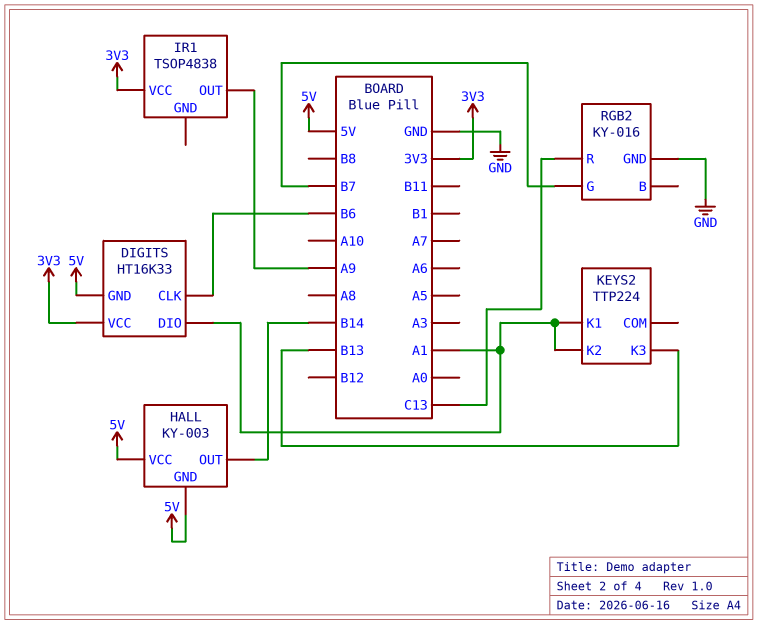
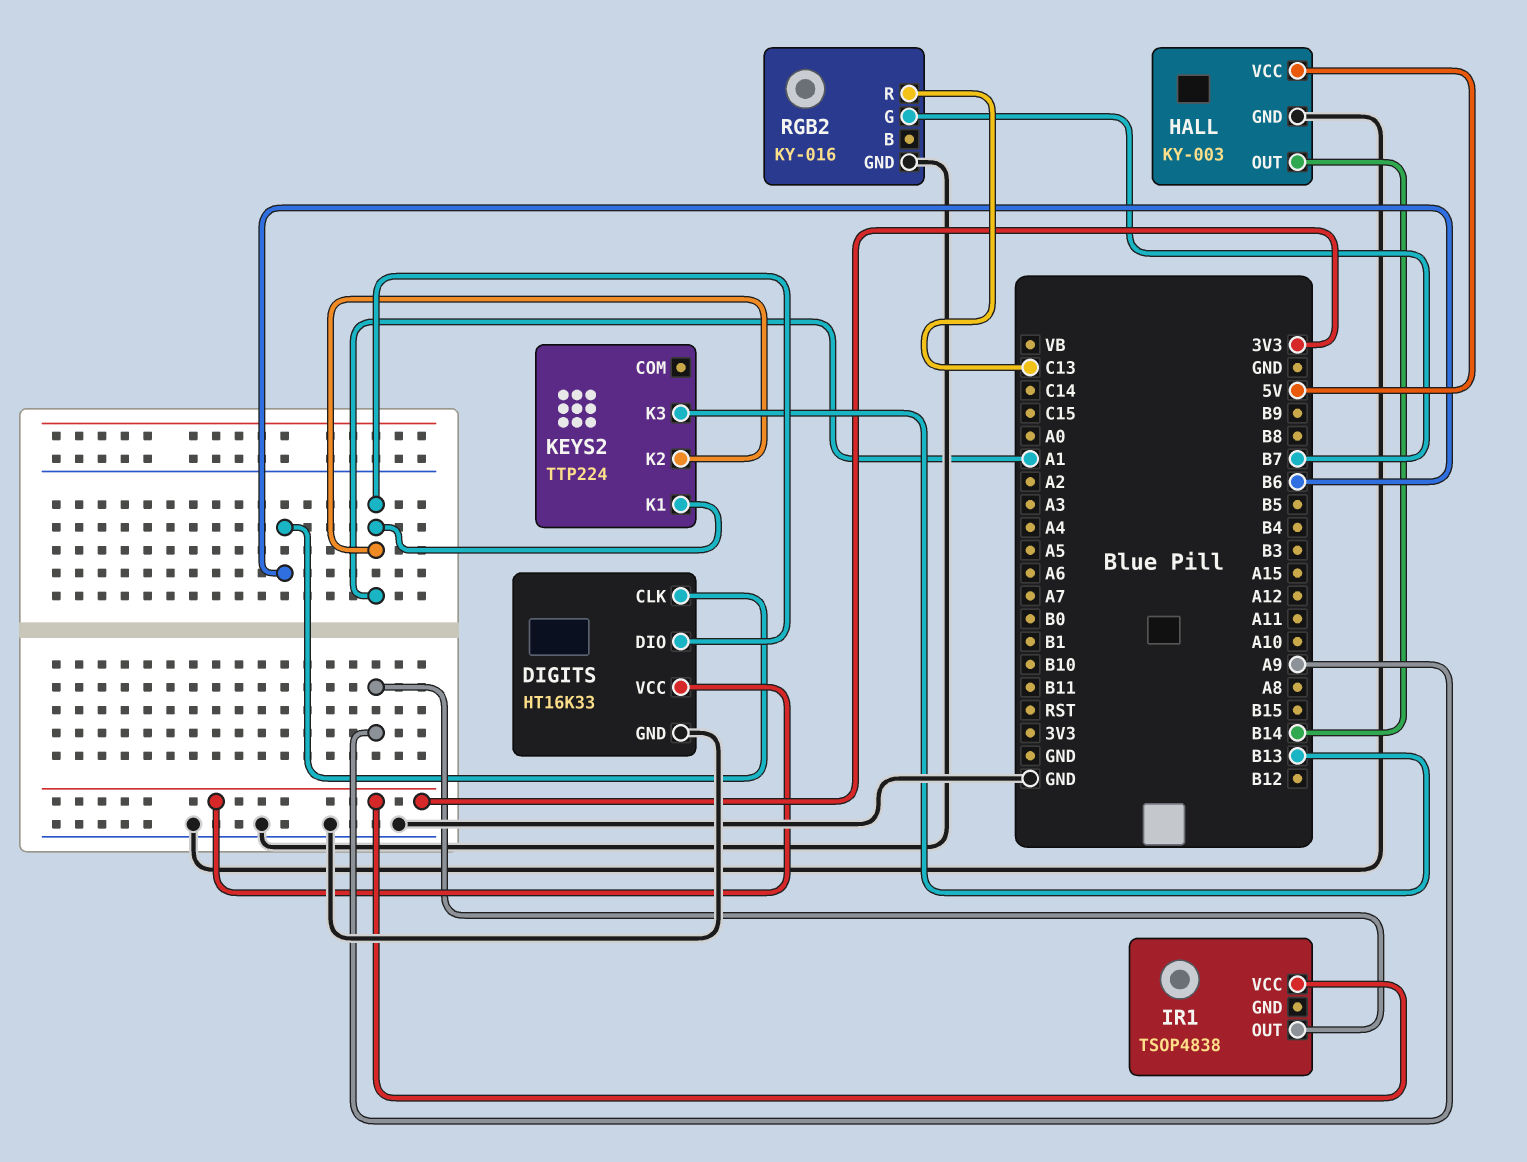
DIGITS pin GND: 5V -> GND
HALL pin GND: 5V -> GND

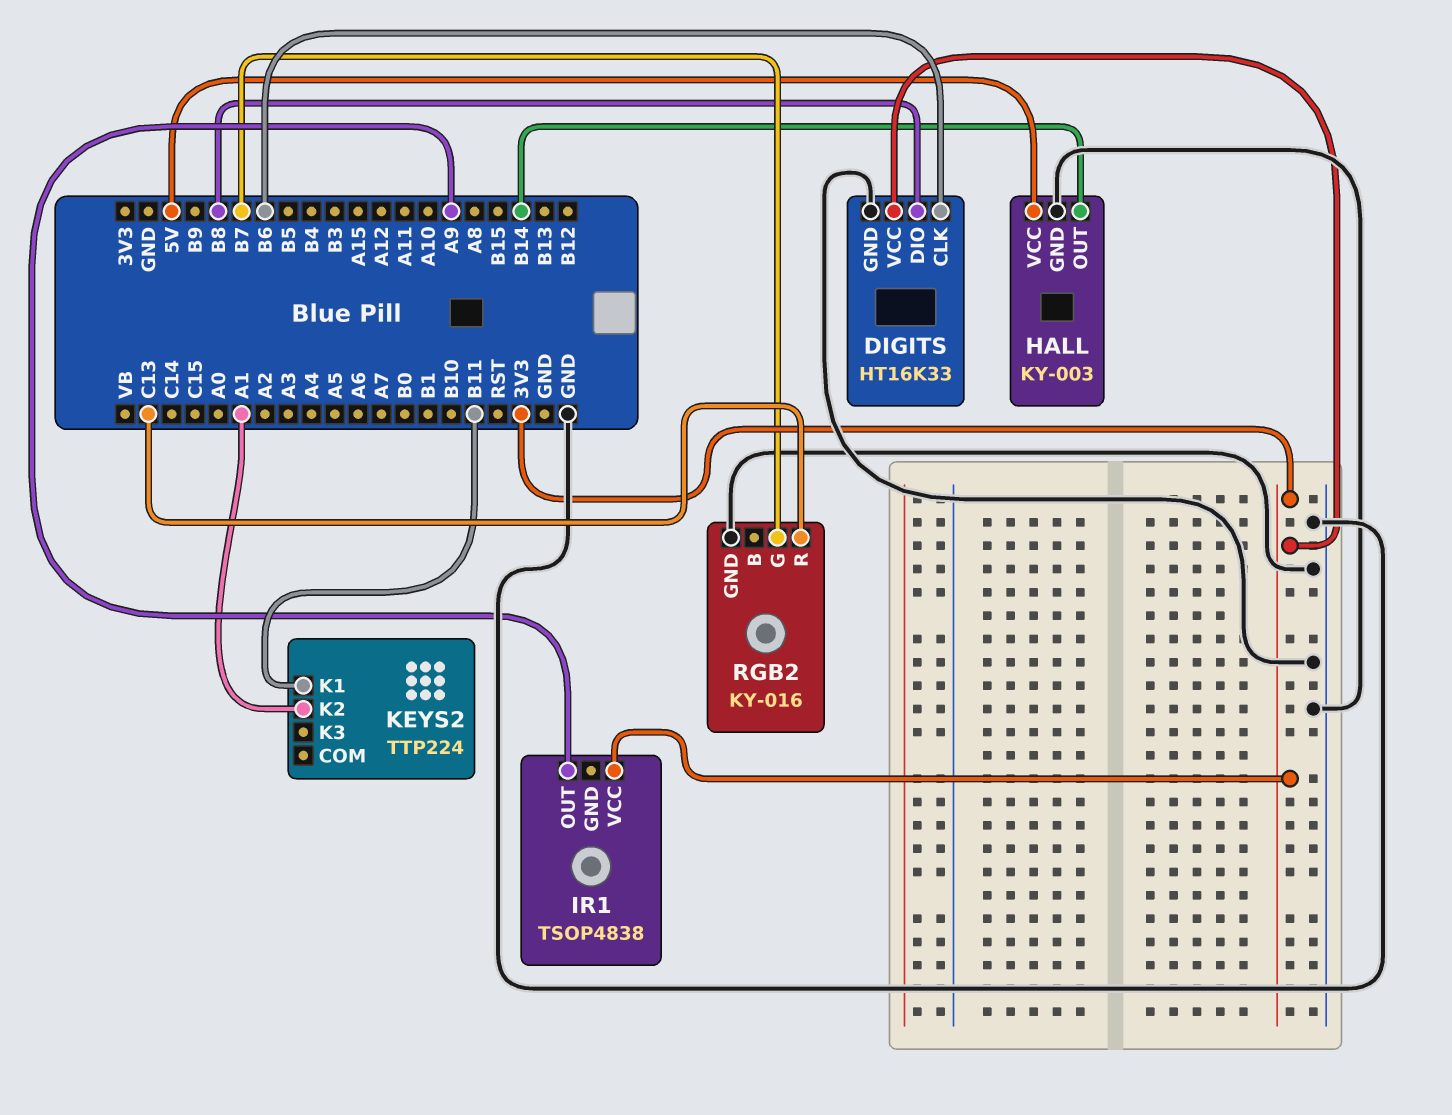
DIGITS pin DIO: A1 -> B8
KEYS2 pin K1: A1 -> B11
KEYS2 pin K3: B13 -> none

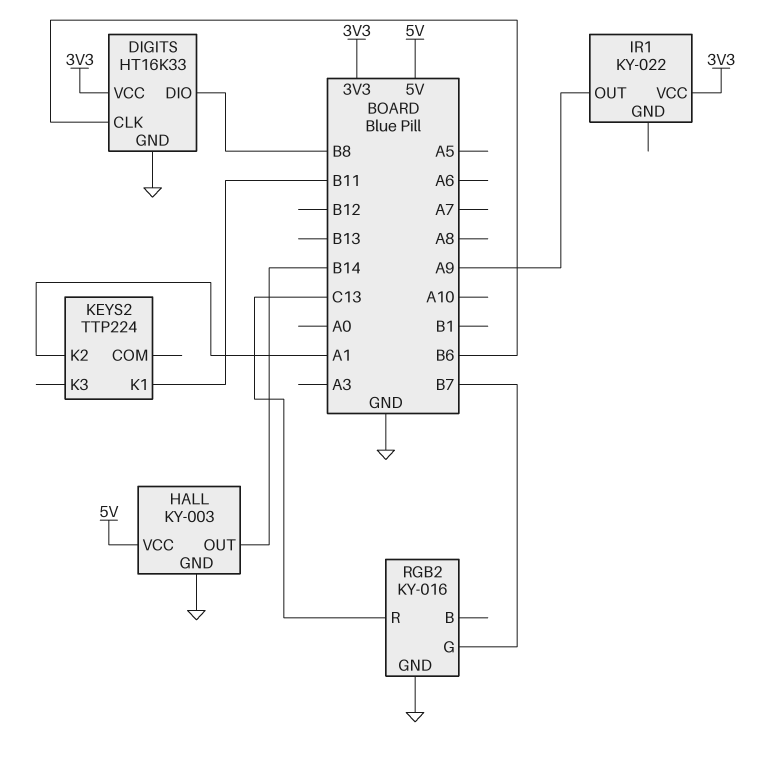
IR1: TSOP4838 -> KY-022

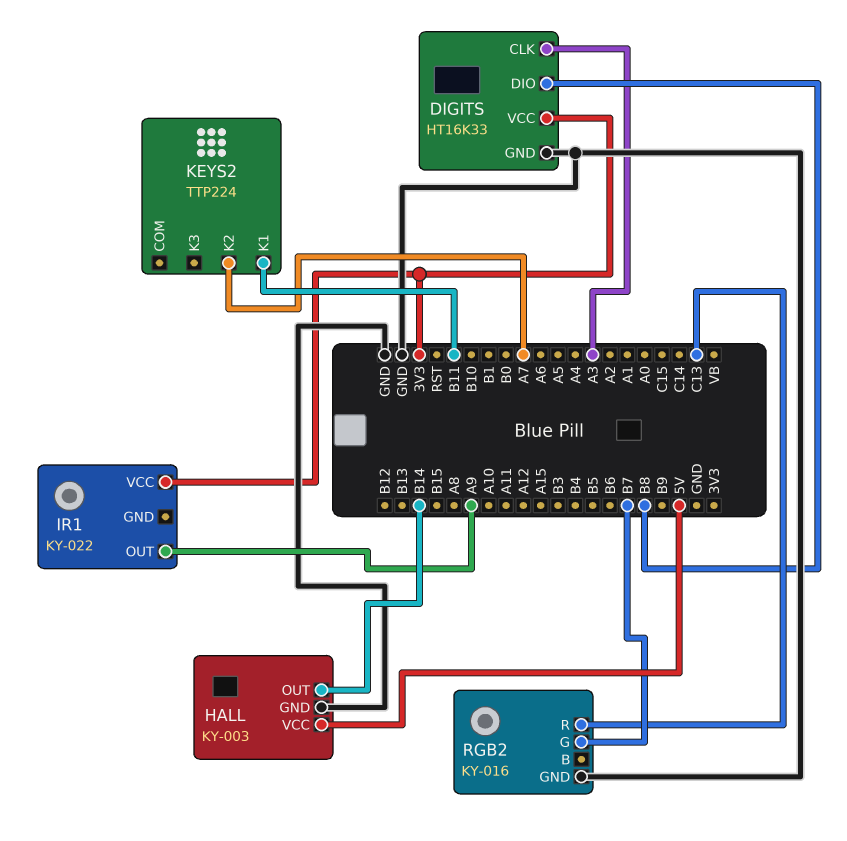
DIGITS pin CLK: B6 -> A3
KEYS2 pin K2: A1 -> A7

